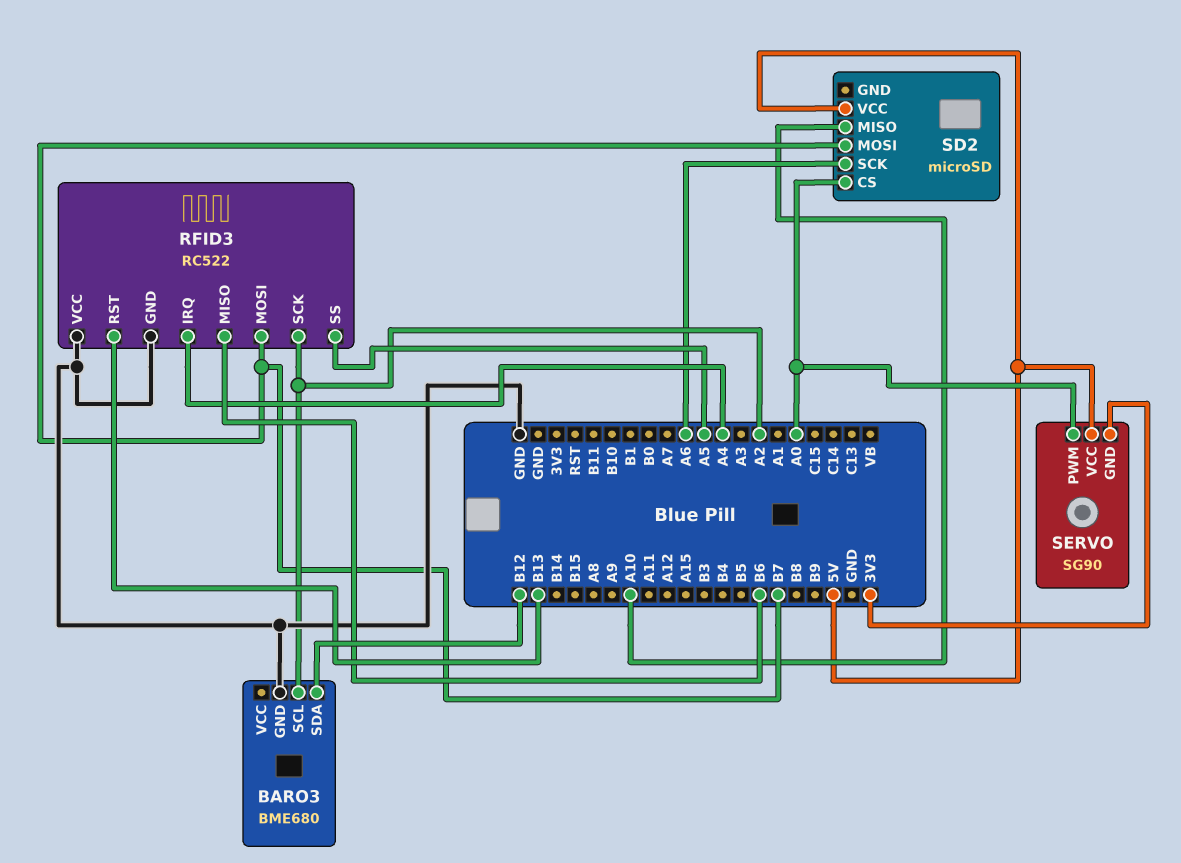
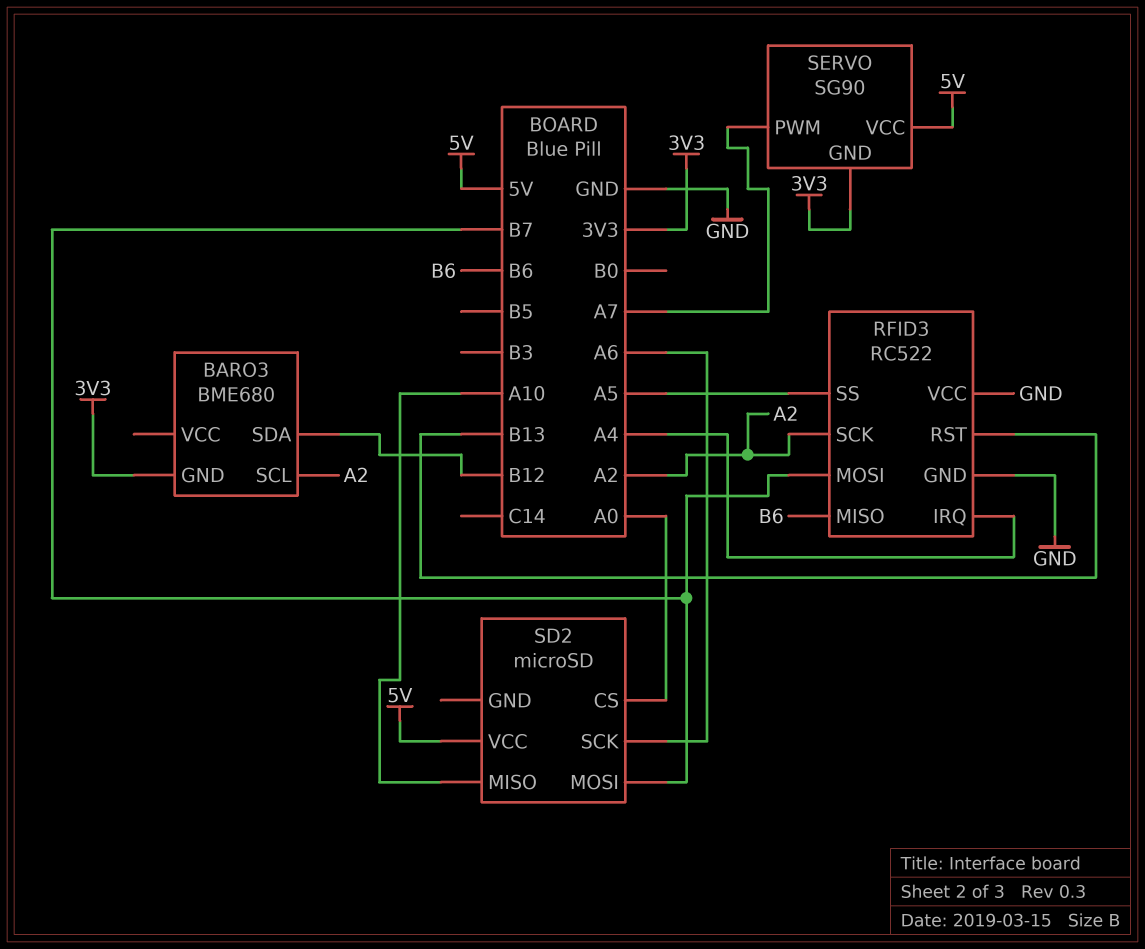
BARO3 pin GND: GND -> 3V3
SERVO pin PWM: A0 -> A7

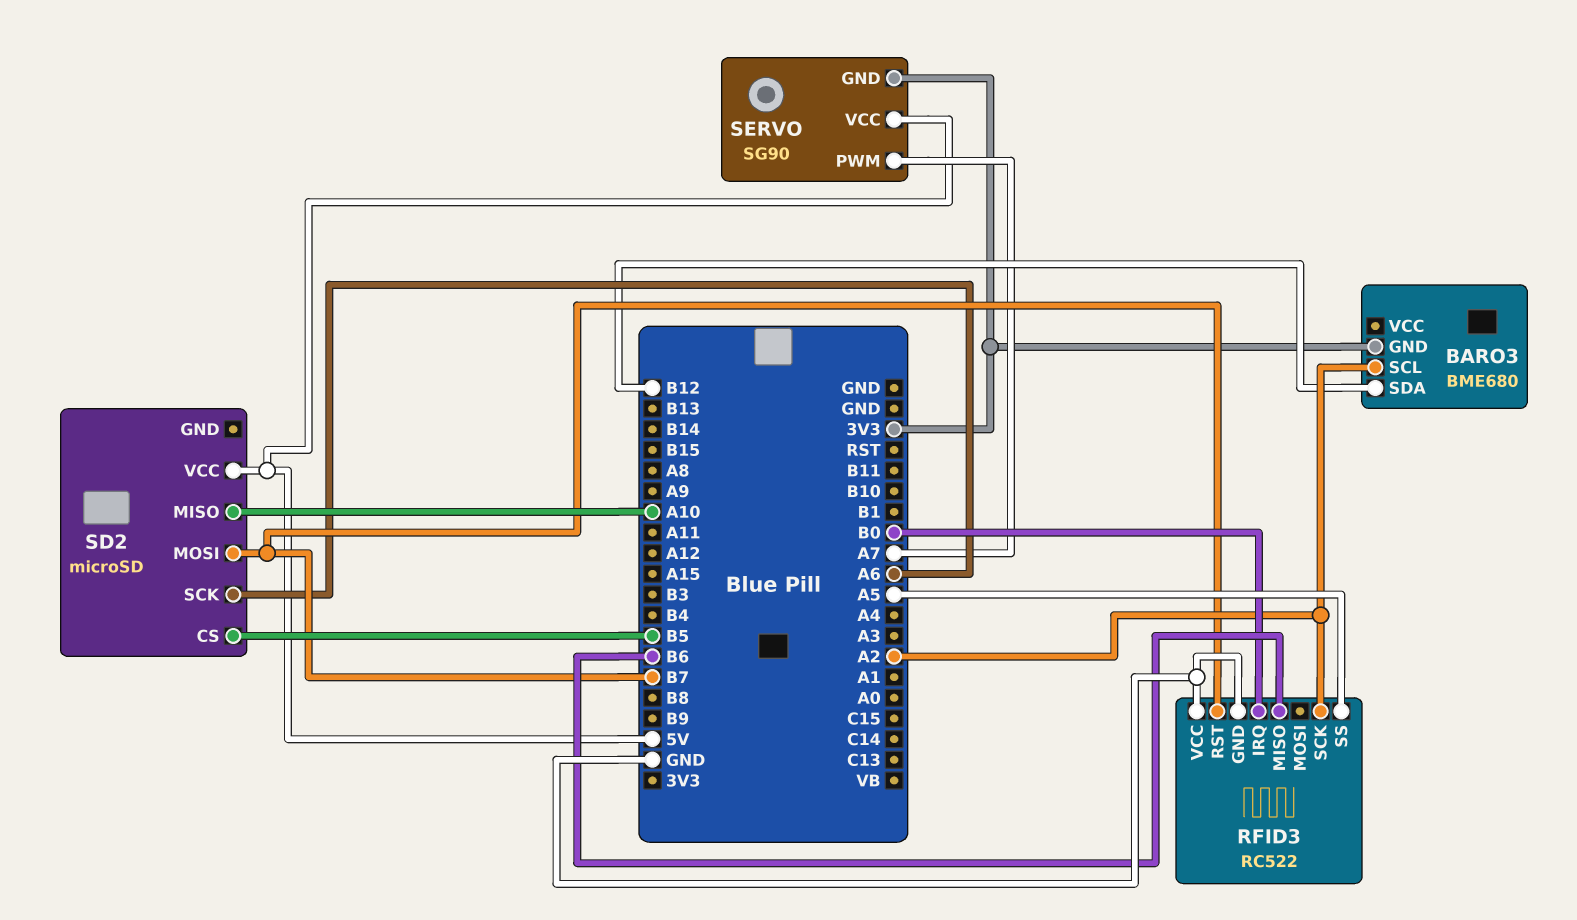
RFID3 pin IRQ: A4 -> B0
RFID3 pin MOSI: B7 -> none
RFID3 pin RST: B13 -> B7
SD2 pin CS: A0 -> B5

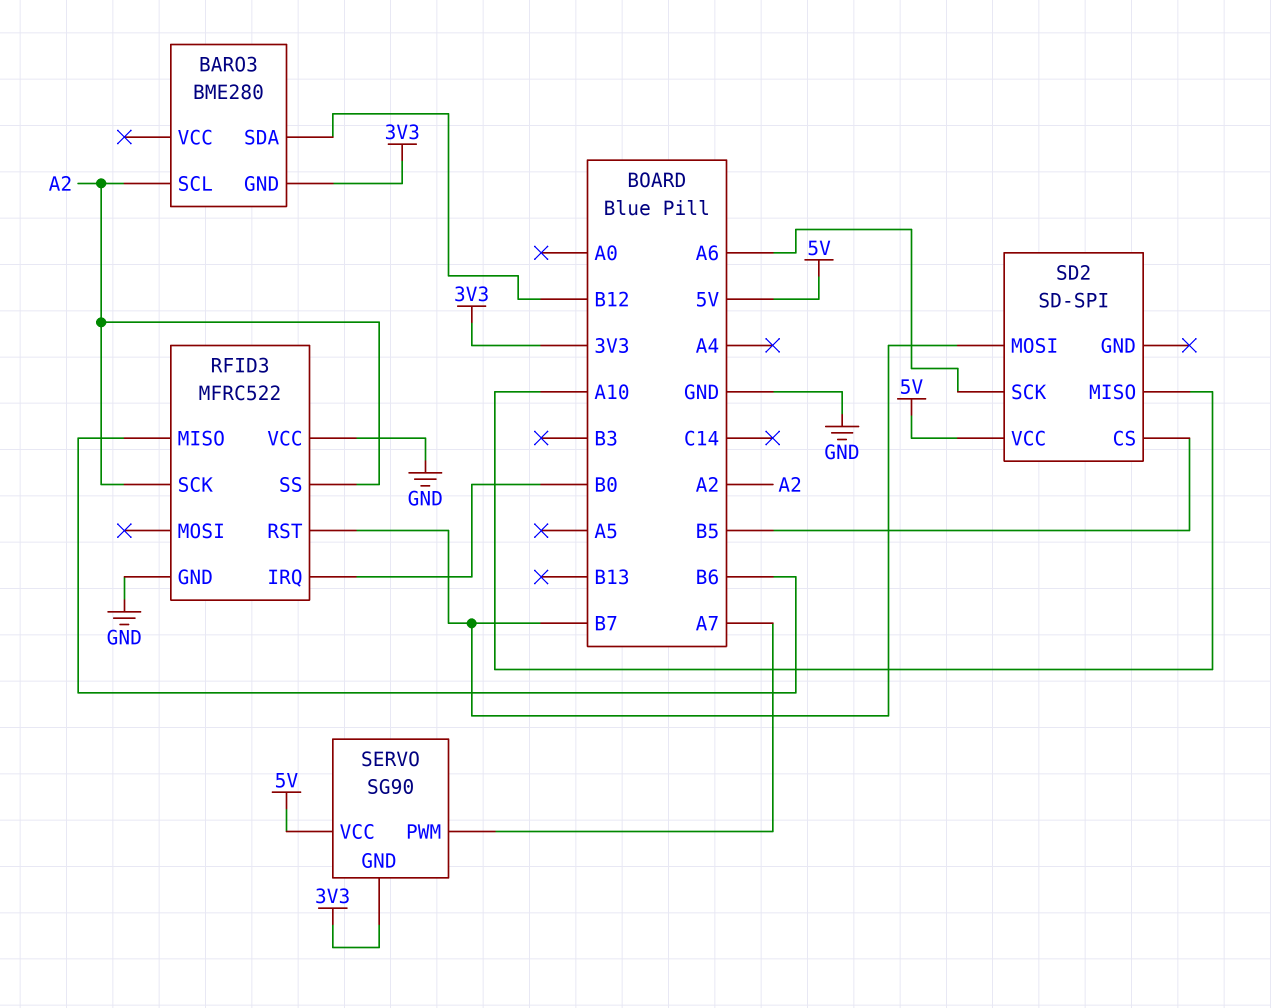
BARO3: BME680 -> BME280
RFID3: RC522 -> MFRC522
RFID3 pin SS: A5 -> A2
SD2: microSD -> SD-SPI

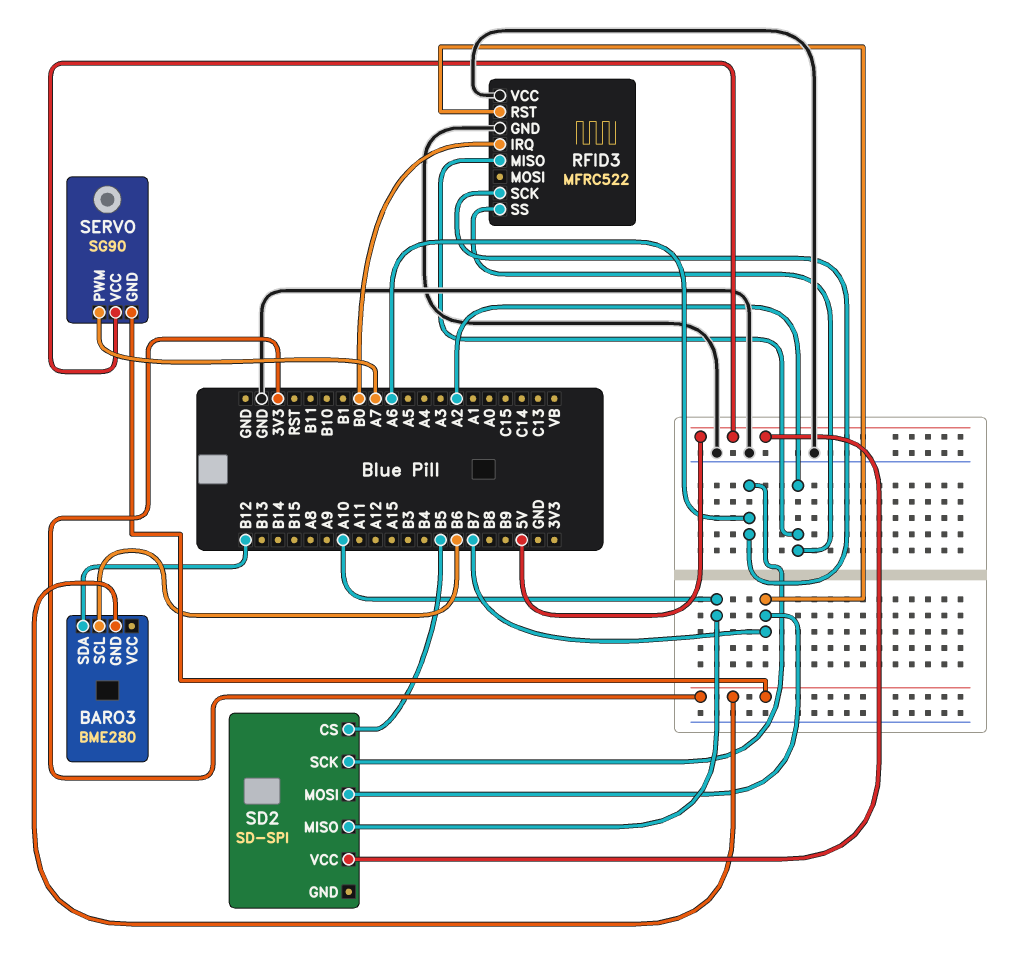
BARO3 pin SCL: A2 -> B6
RFID3 pin MISO: B6 -> A2
RFID3 pin SCK: A2 -> A6

